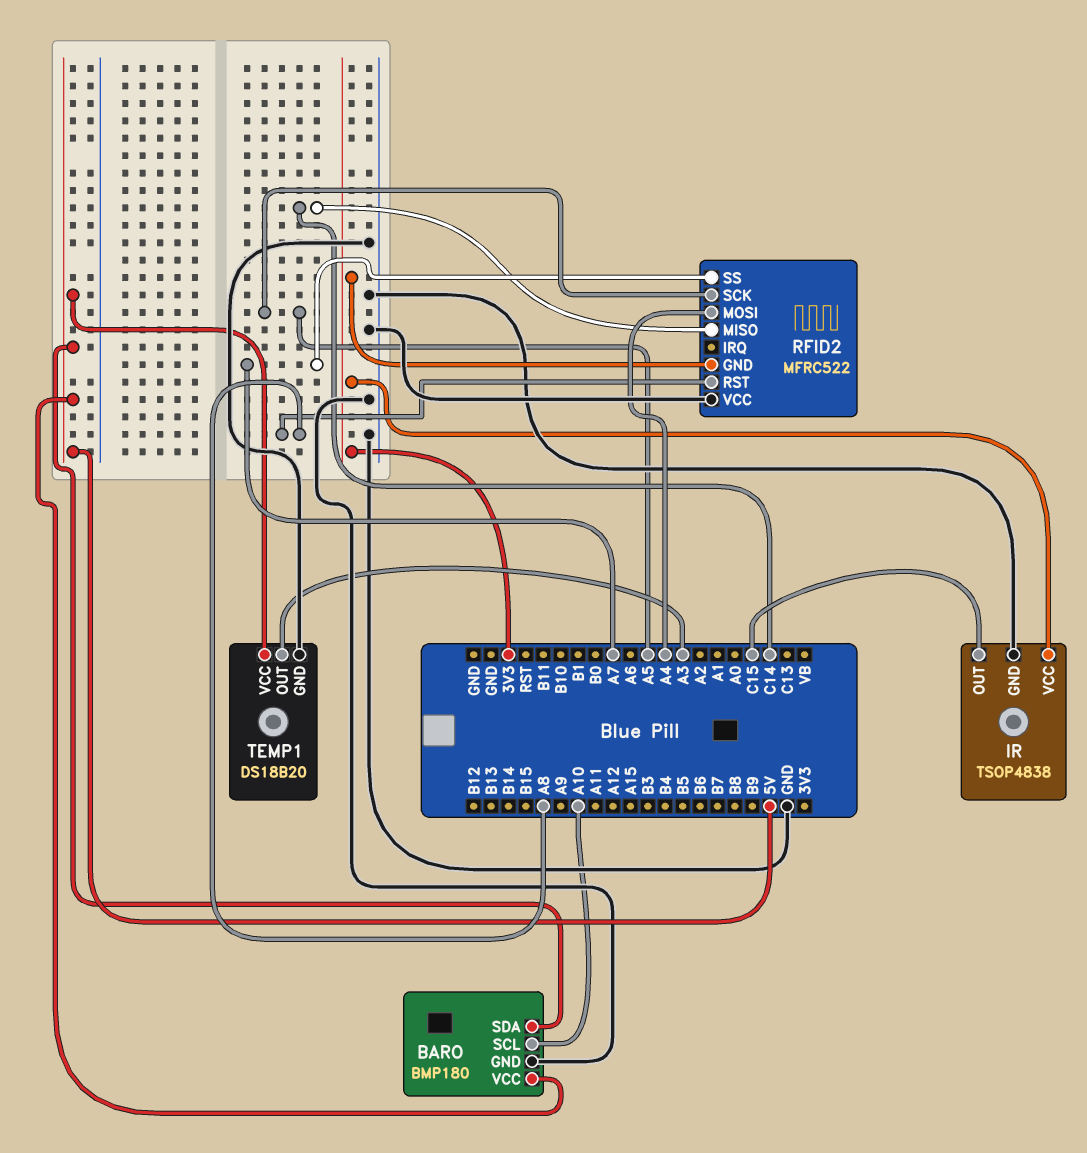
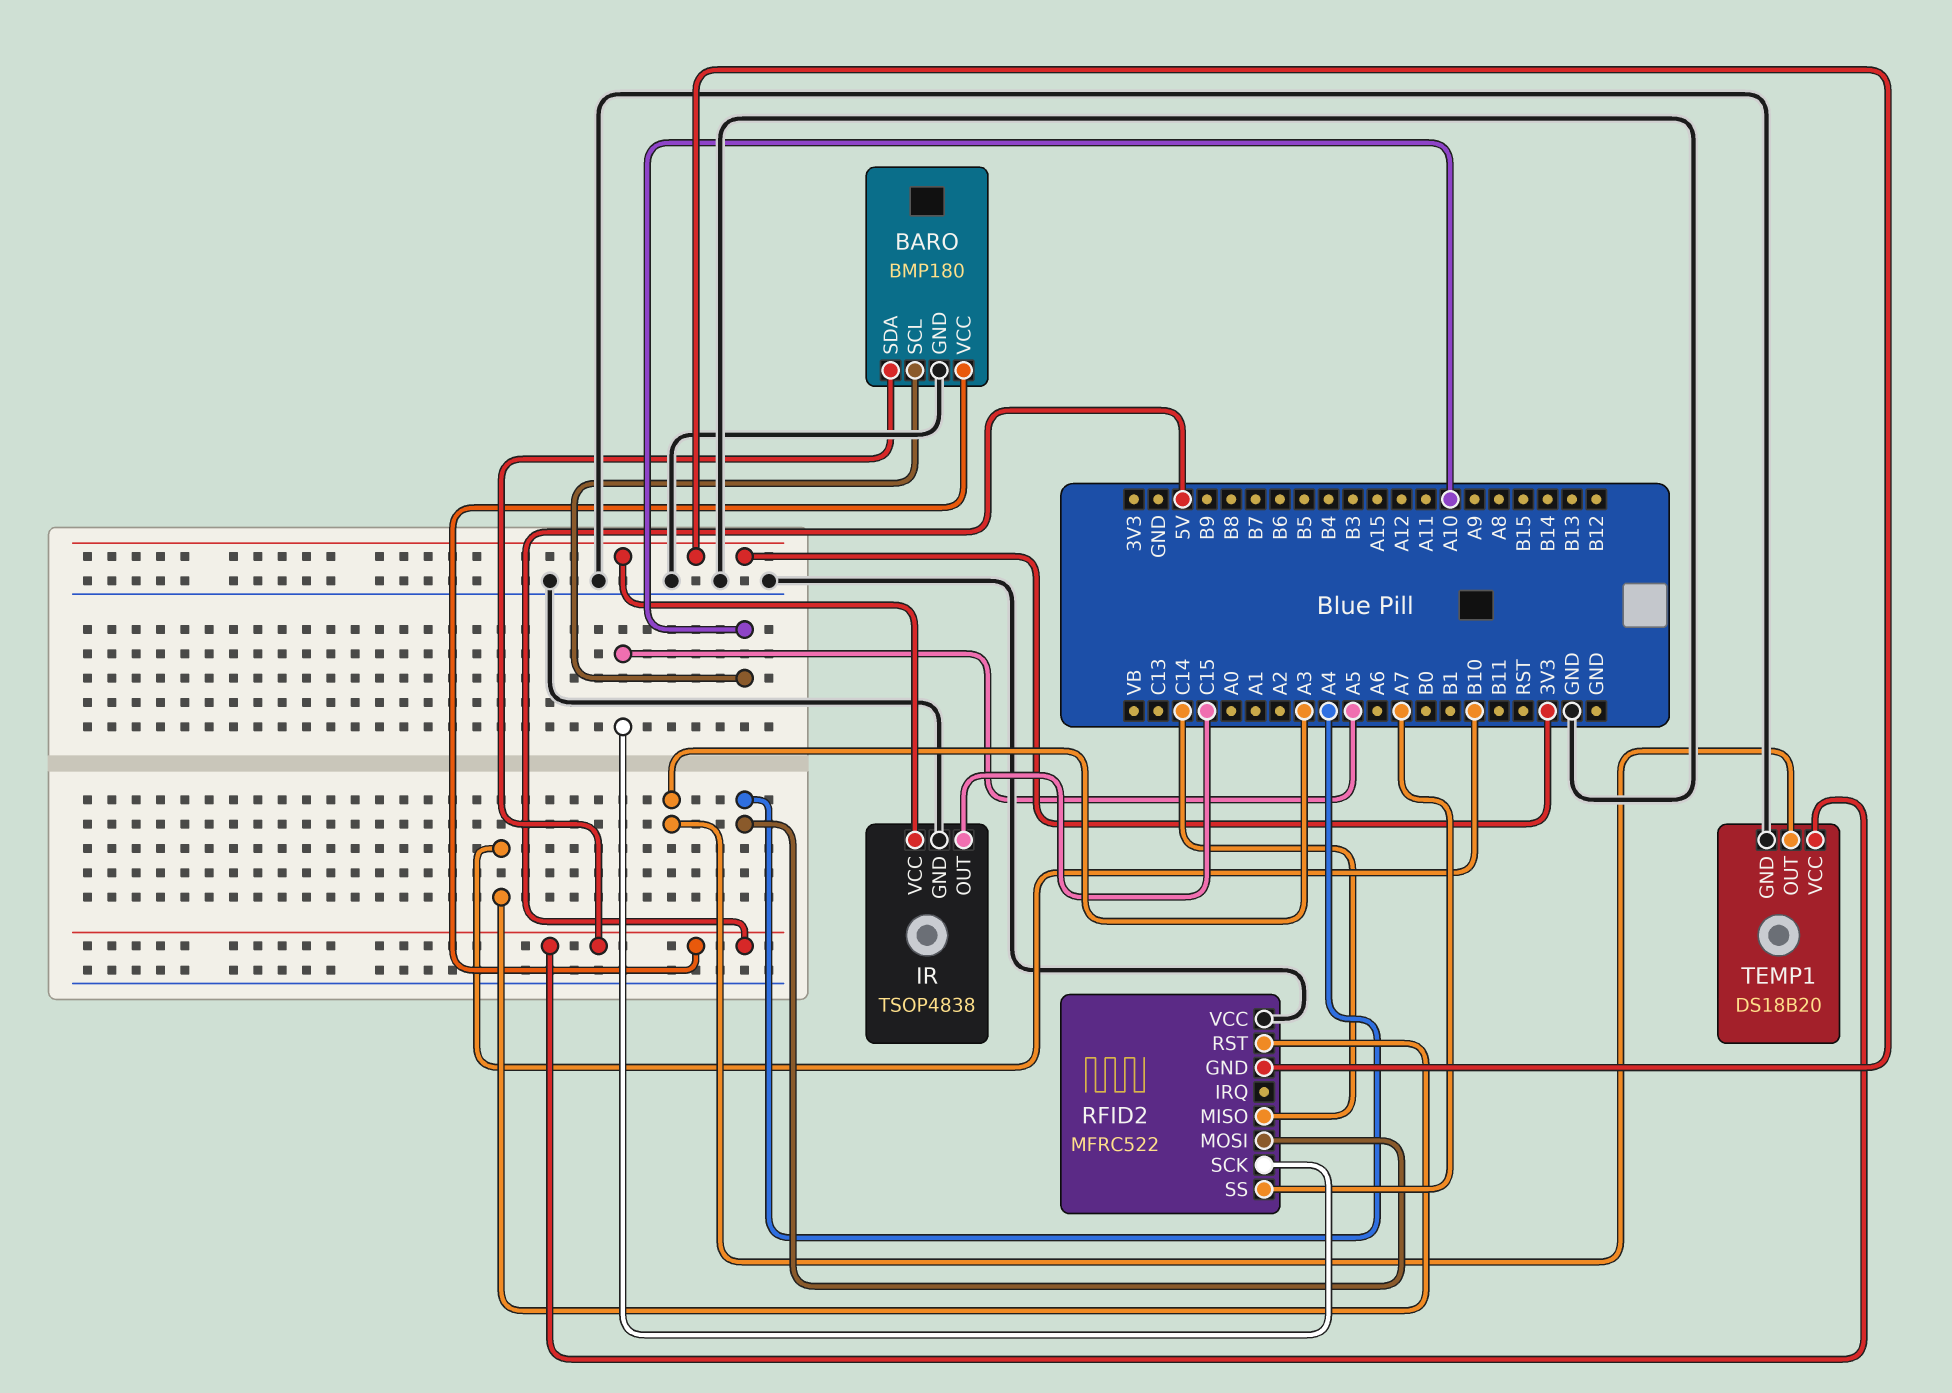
RFID2 pin RST: A8 -> B10

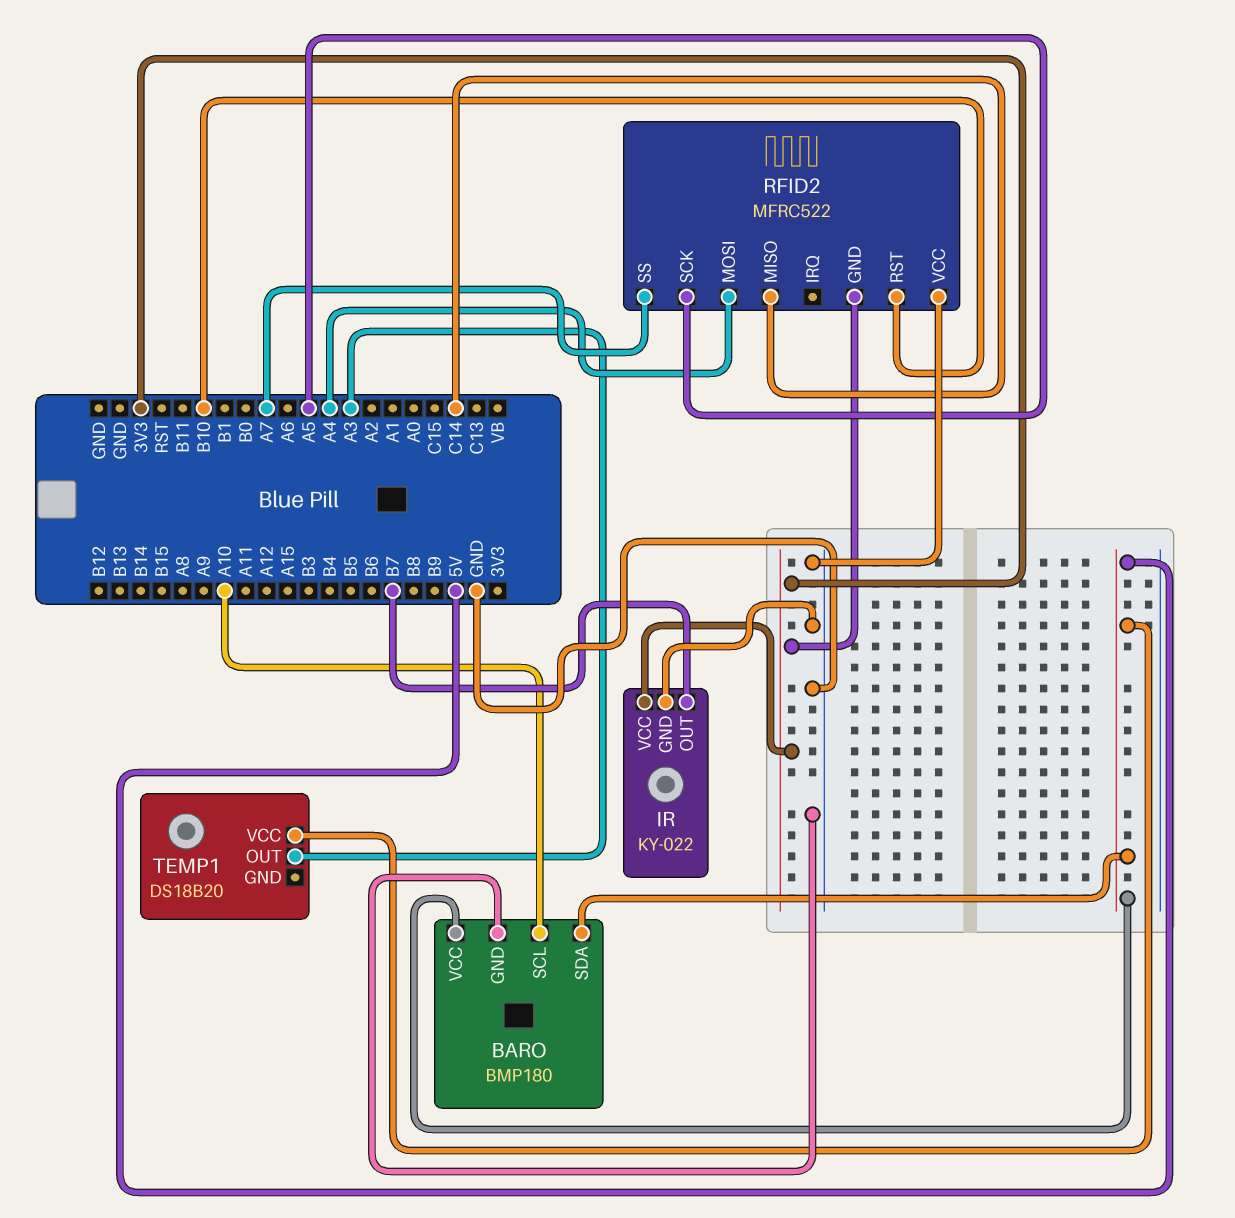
IR: TSOP4838 -> KY-022
IR pin OUT: C15 -> B7
TEMP1 pin GND: GND -> none

